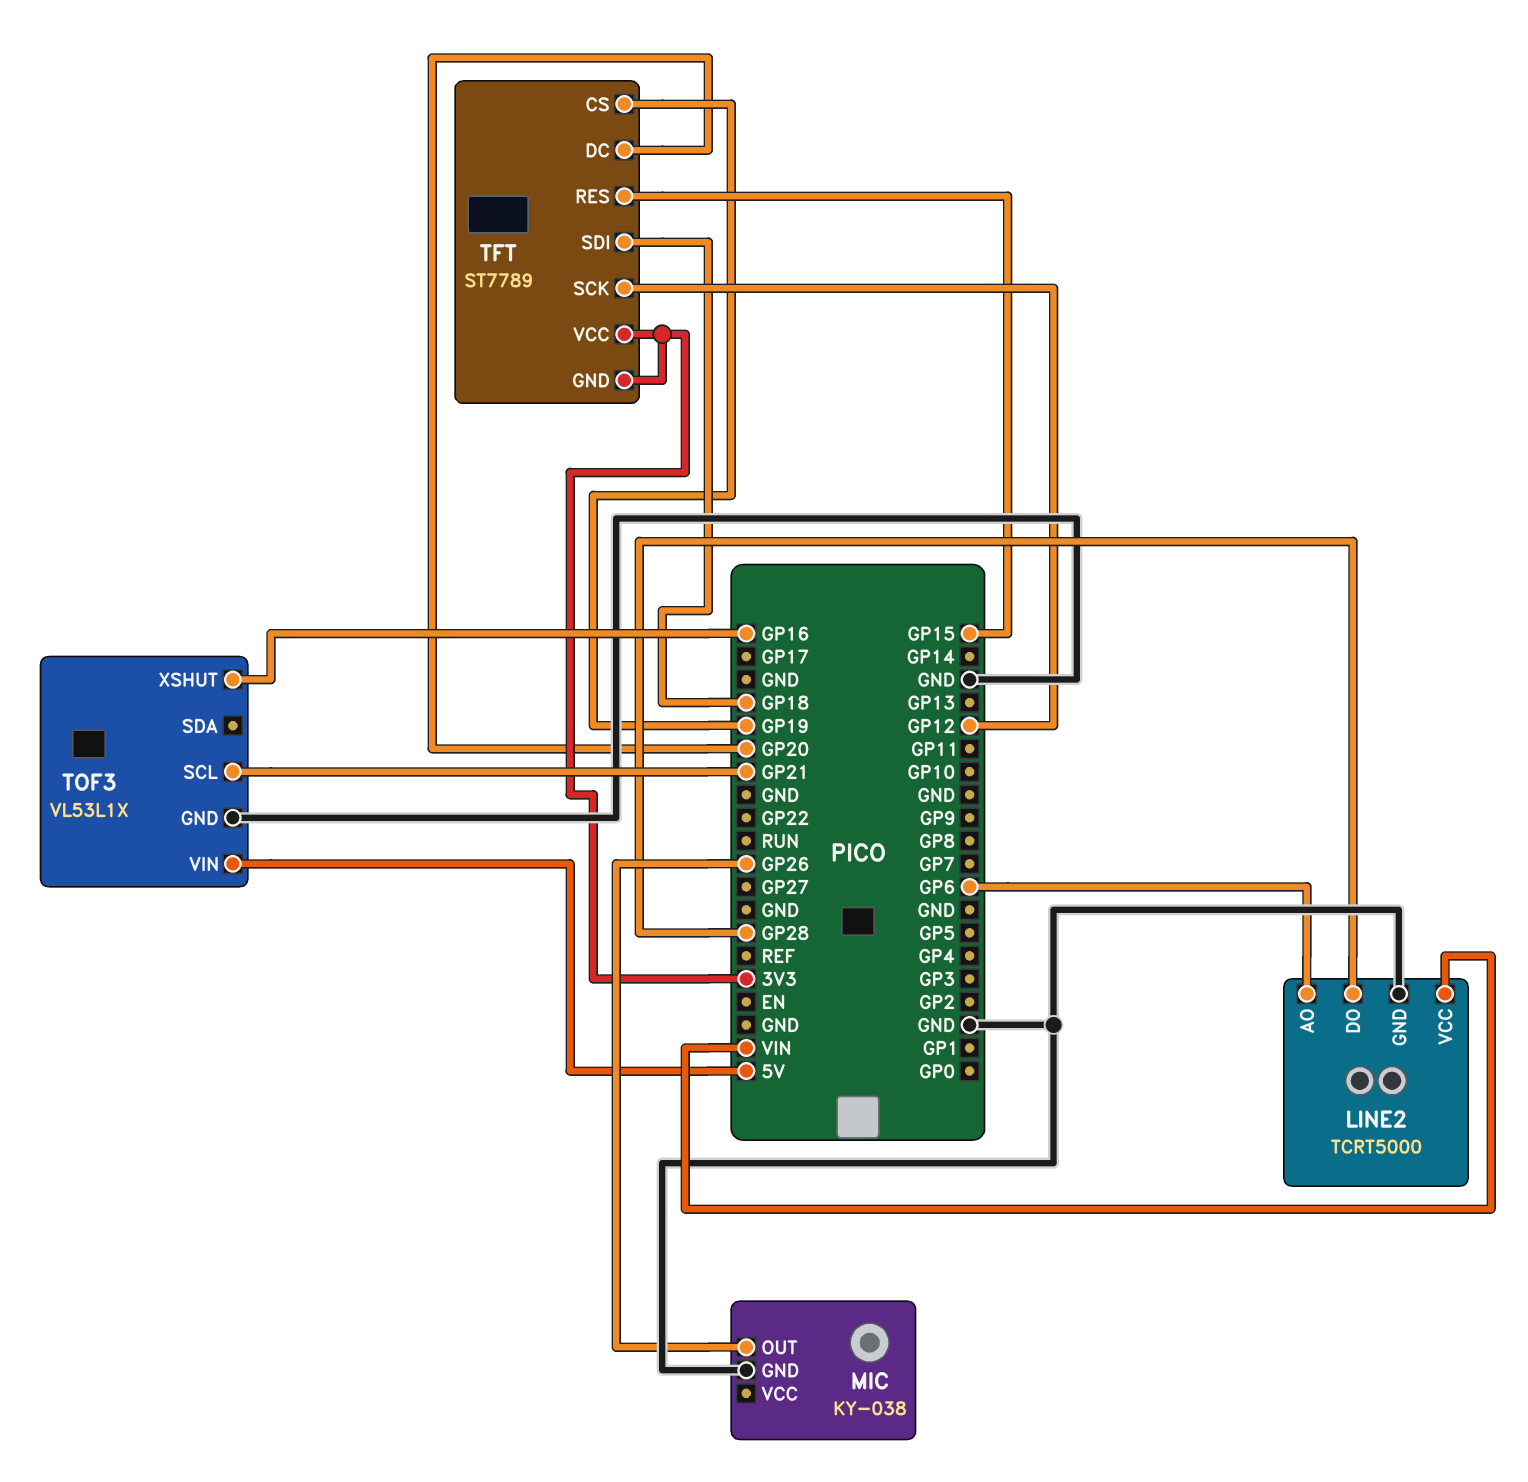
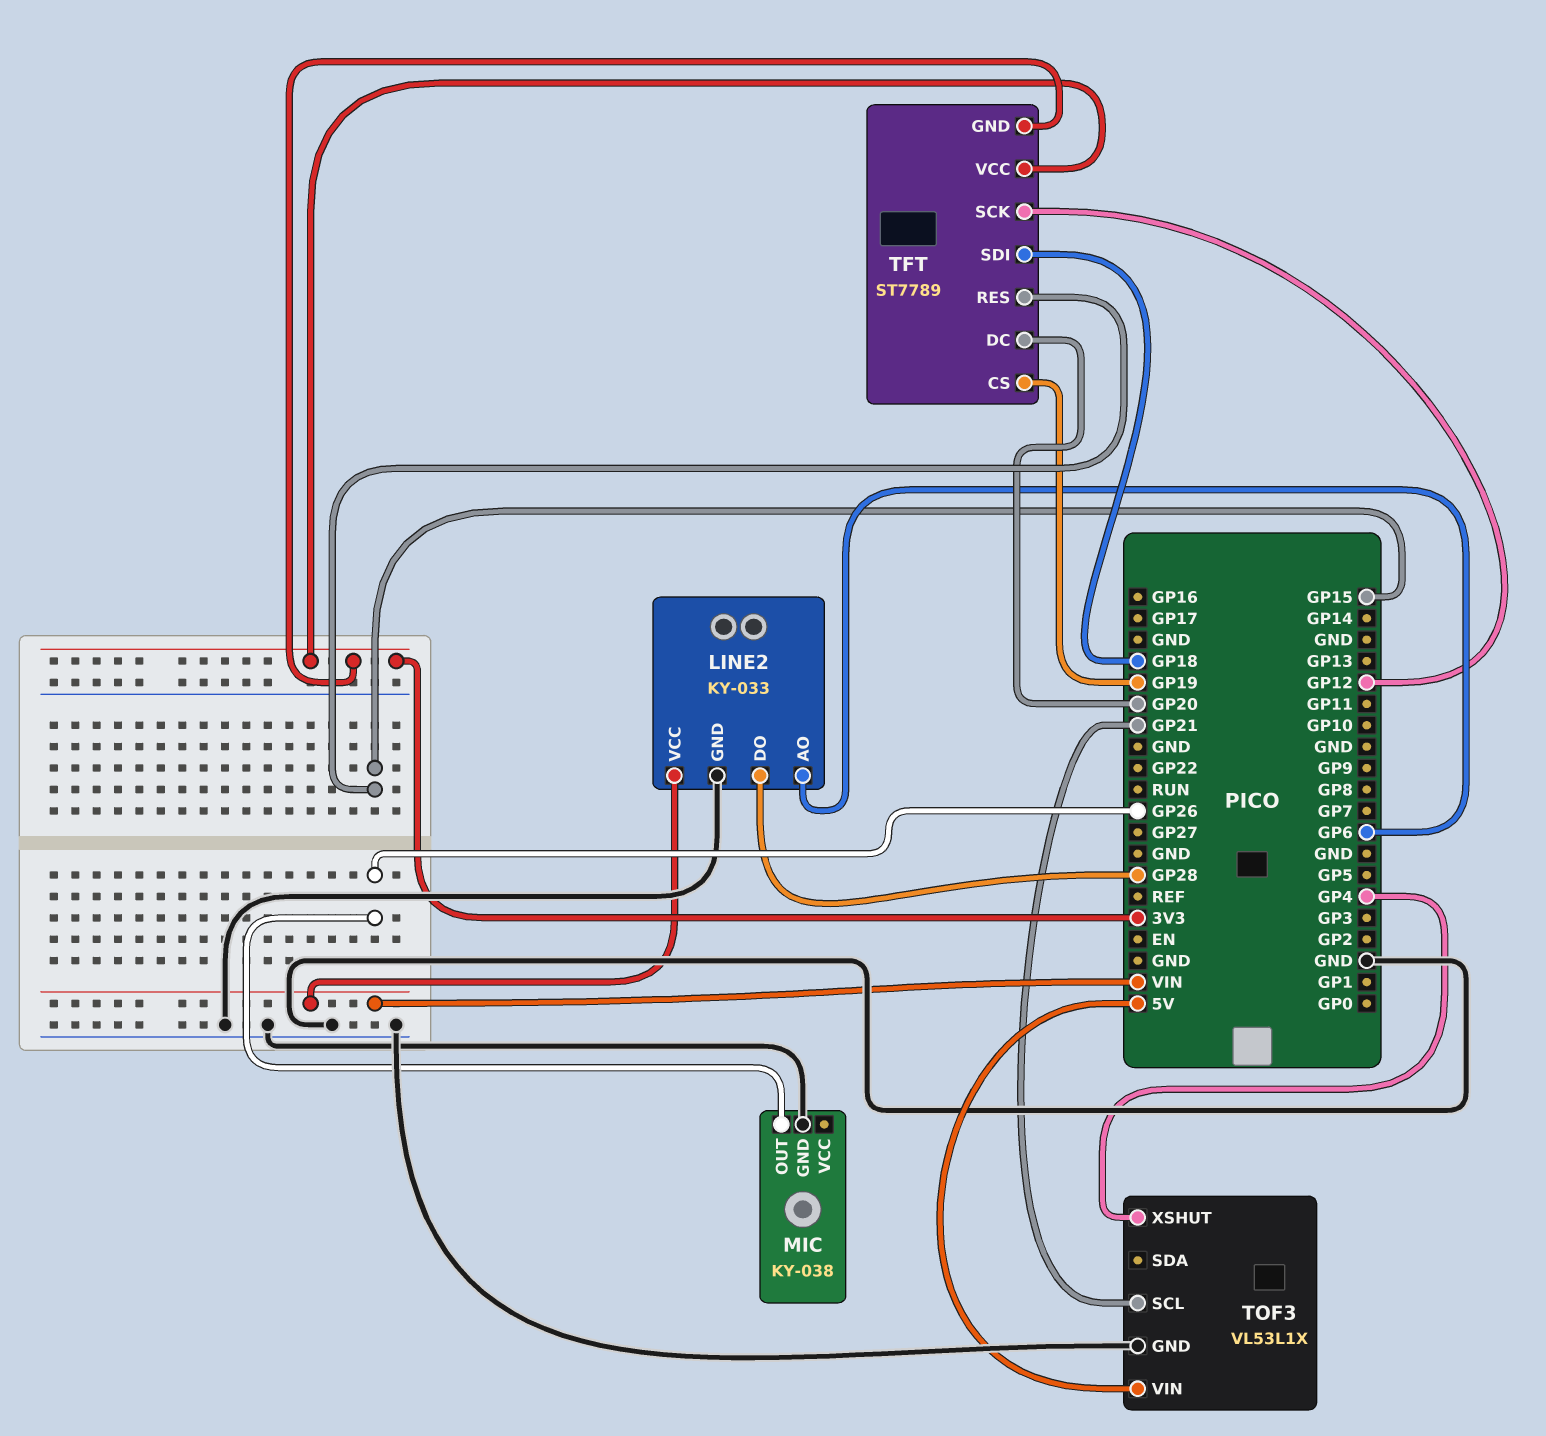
LINE2: TCRT5000 -> KY-033
TOF3 pin XSHUT: GP16 -> GP4

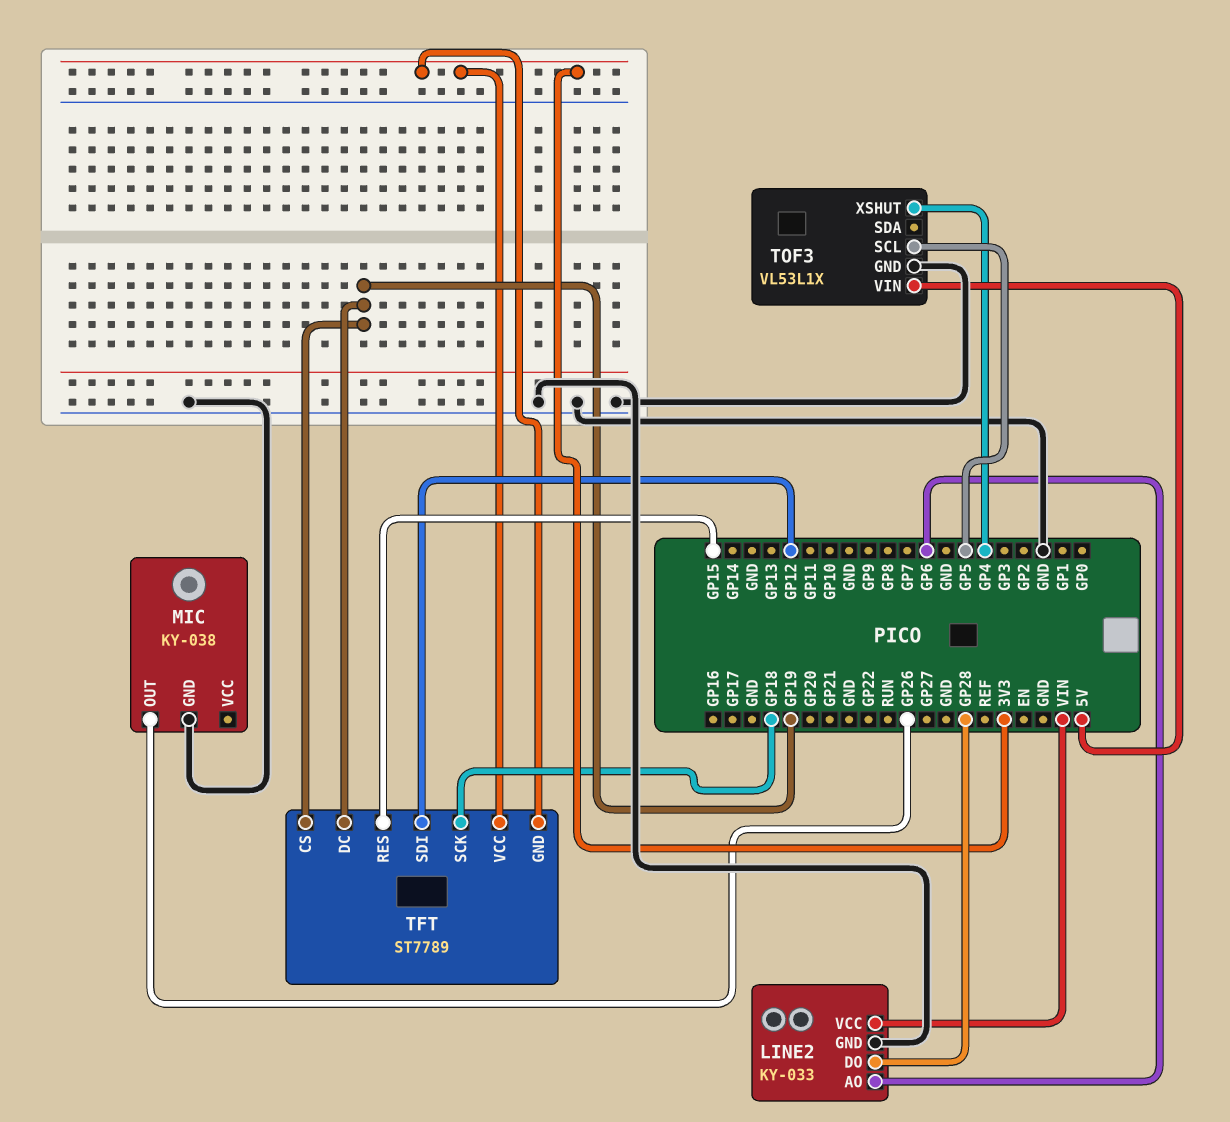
TFT pin DC: GP20 -> GP19
TFT pin SCK: GP12 -> GP18
TFT pin SDI: GP18 -> GP12
TOF3 pin SCL: GP21 -> GP5

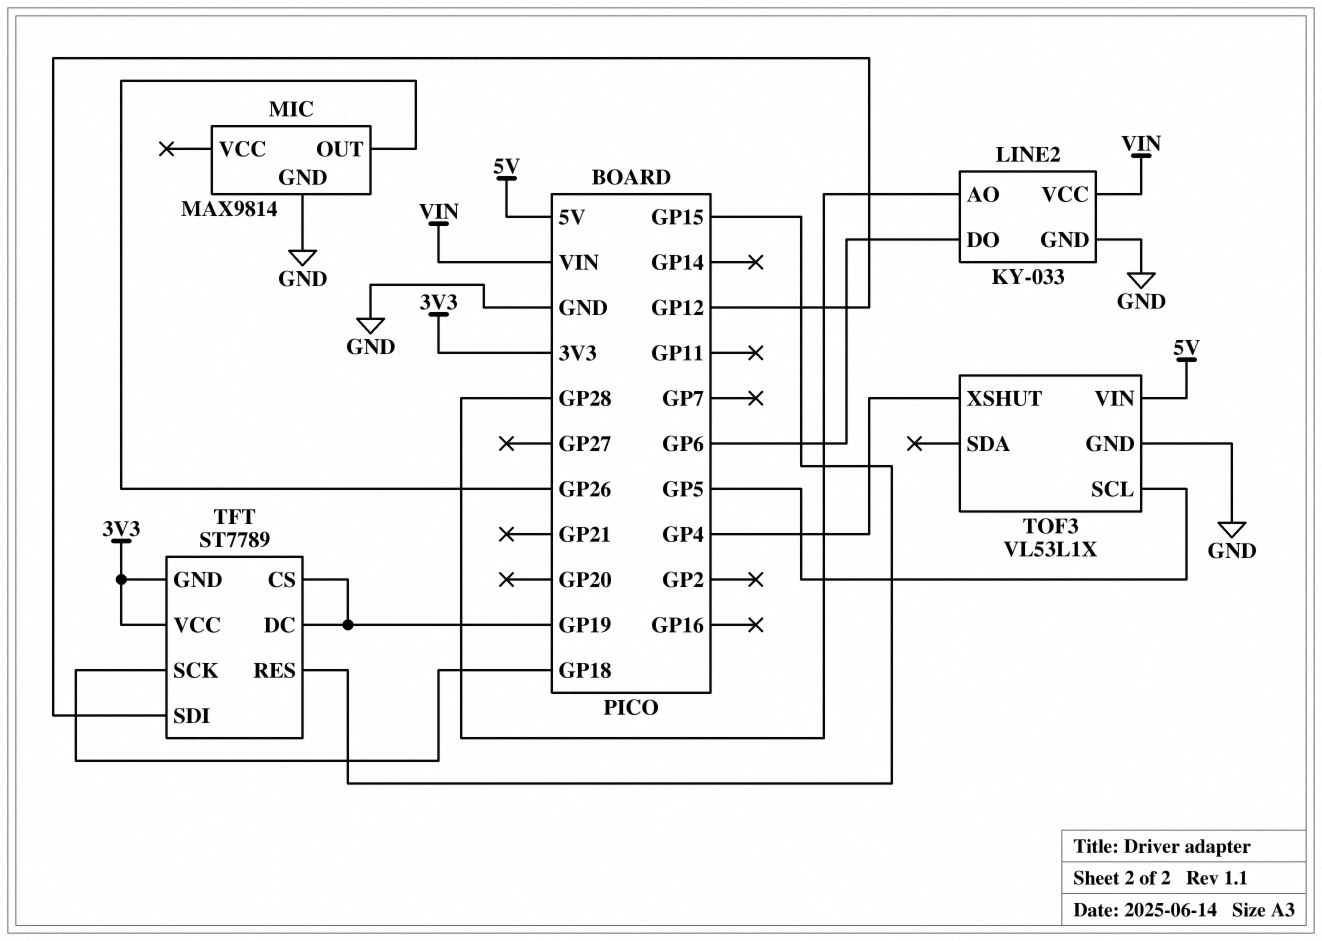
LINE2 pin AO: GP6 -> GP28
LINE2 pin DO: GP28 -> GP6
MIC: KY-038 -> MAX9814

